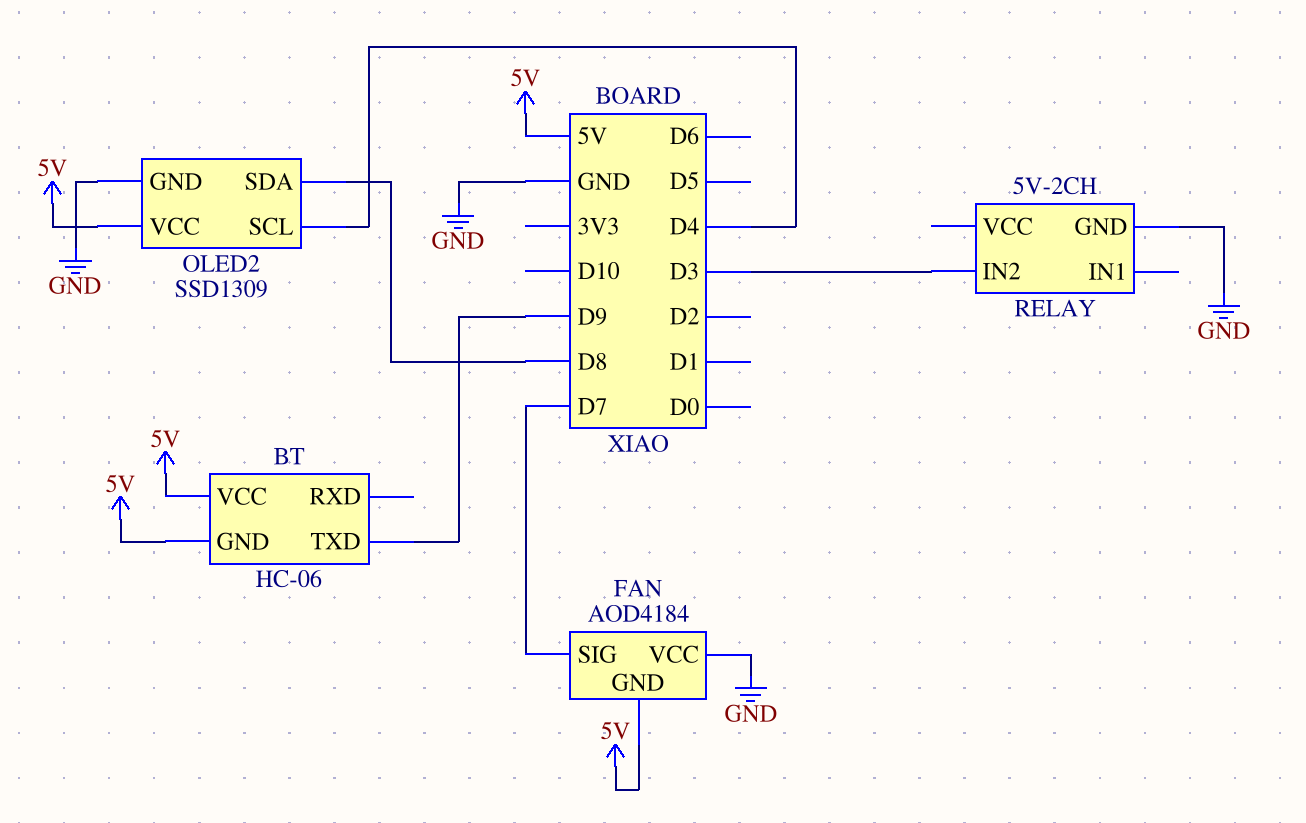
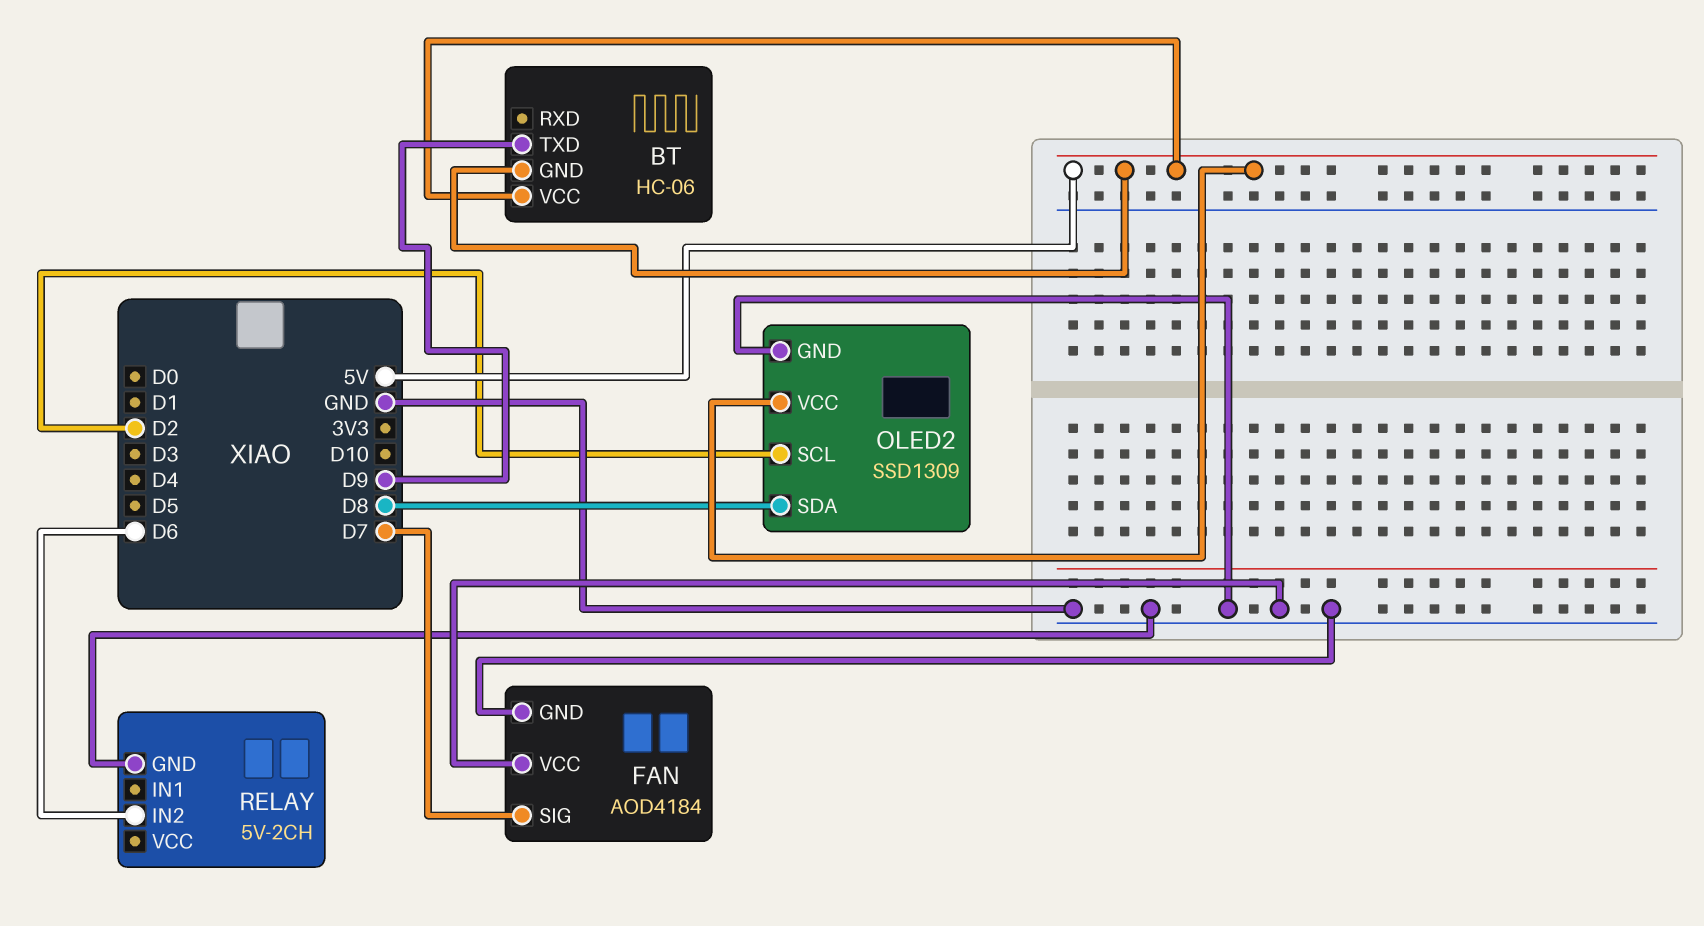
FAN pin GND: 5V -> GND
OLED2 pin SCL: D4 -> D2
RELAY pin IN2: D3 -> D6

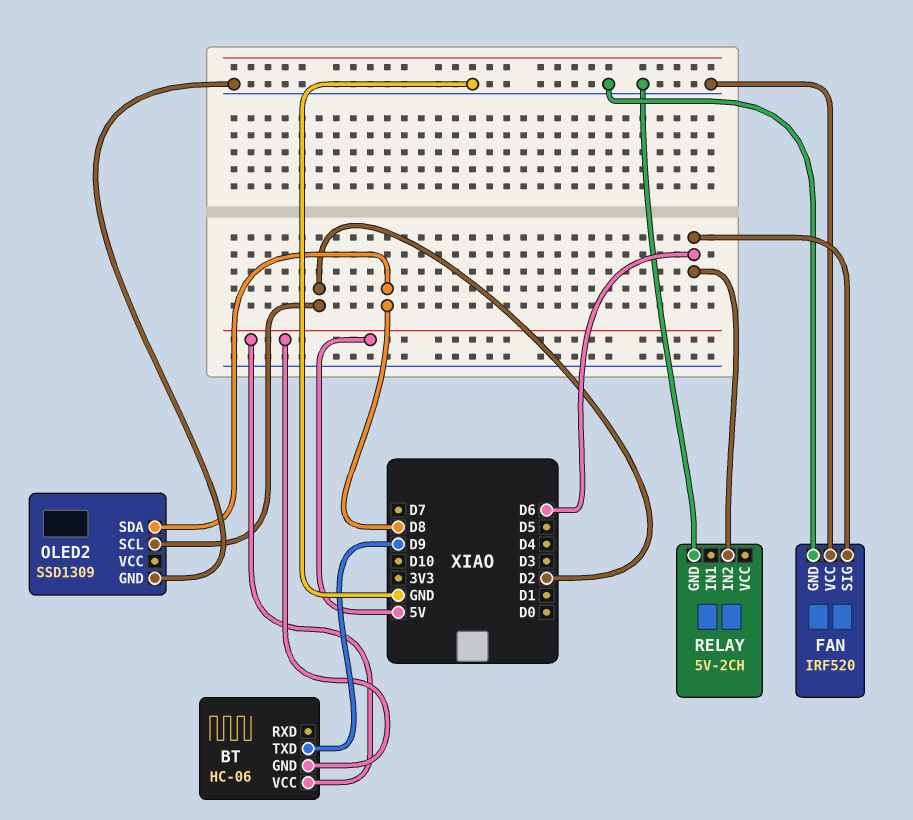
FAN: AOD4184 -> IRF520
FAN pin SIG: D7 -> D6
OLED2 pin VCC: 5V -> none

